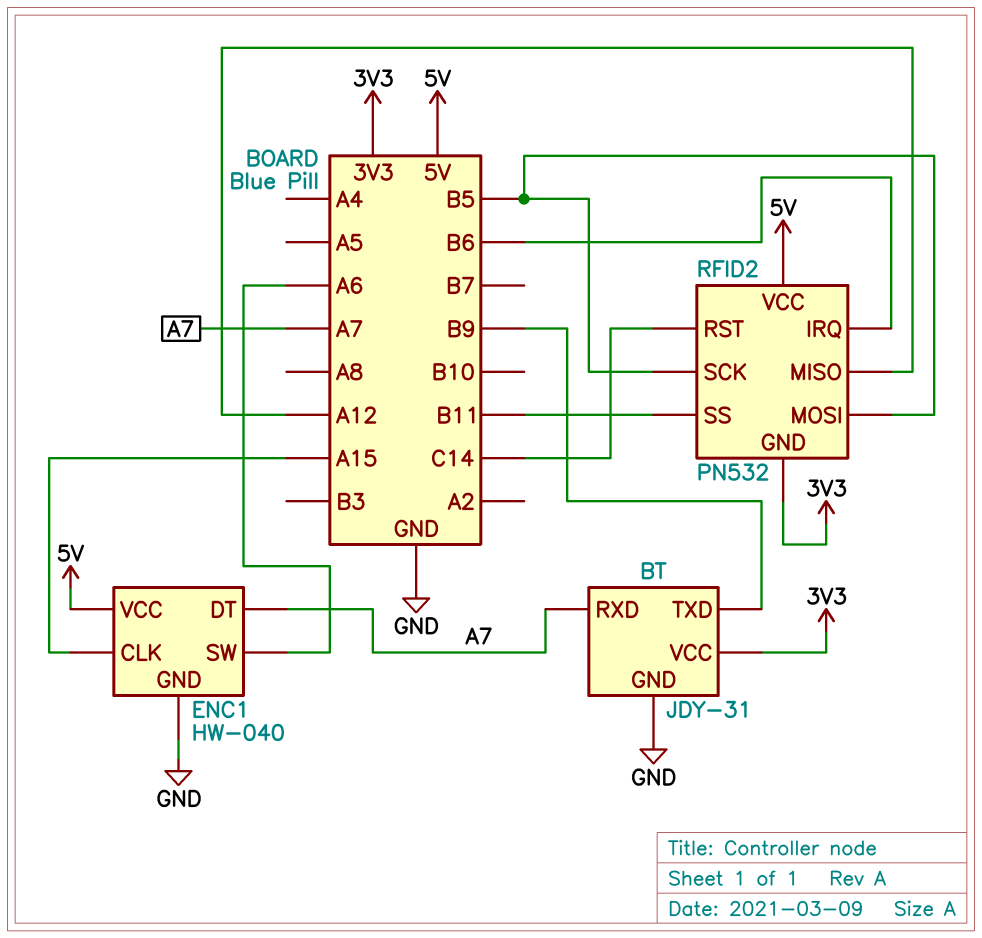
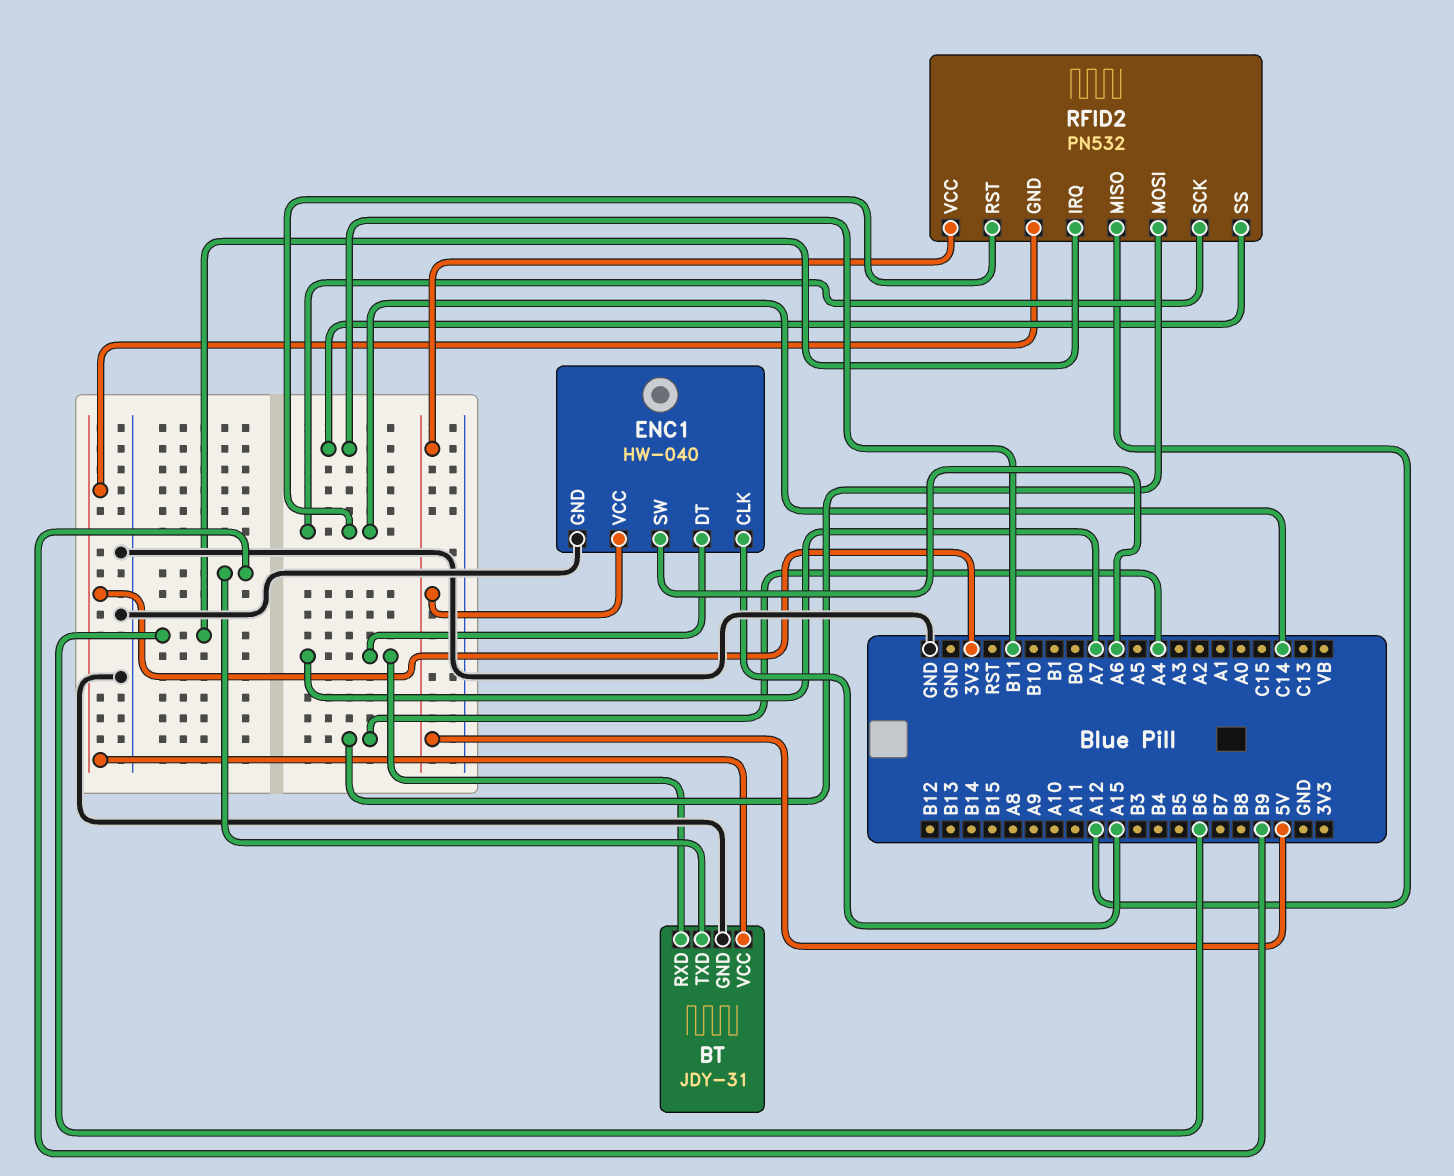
RFID2 pin MOSI: B5 -> A4
RFID2 pin SCK: B5 -> C14

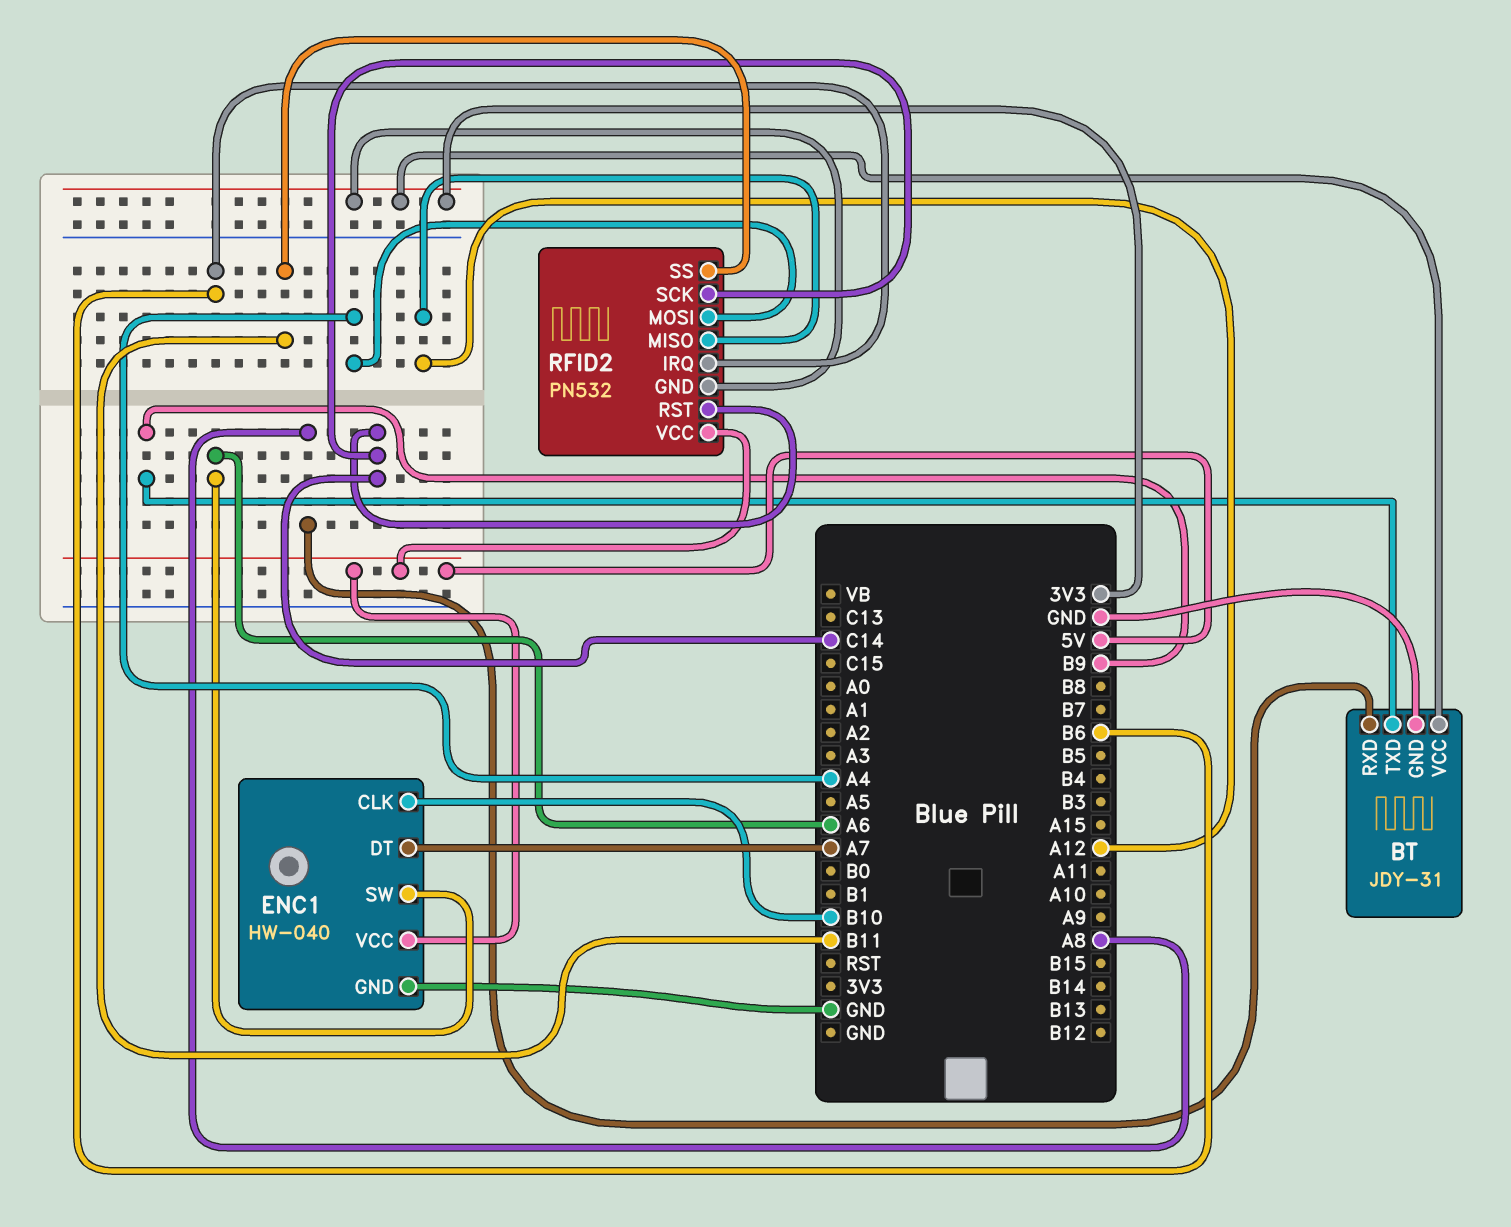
BT pin RXD: A7 -> A8
ENC1 pin CLK: A15 -> B10

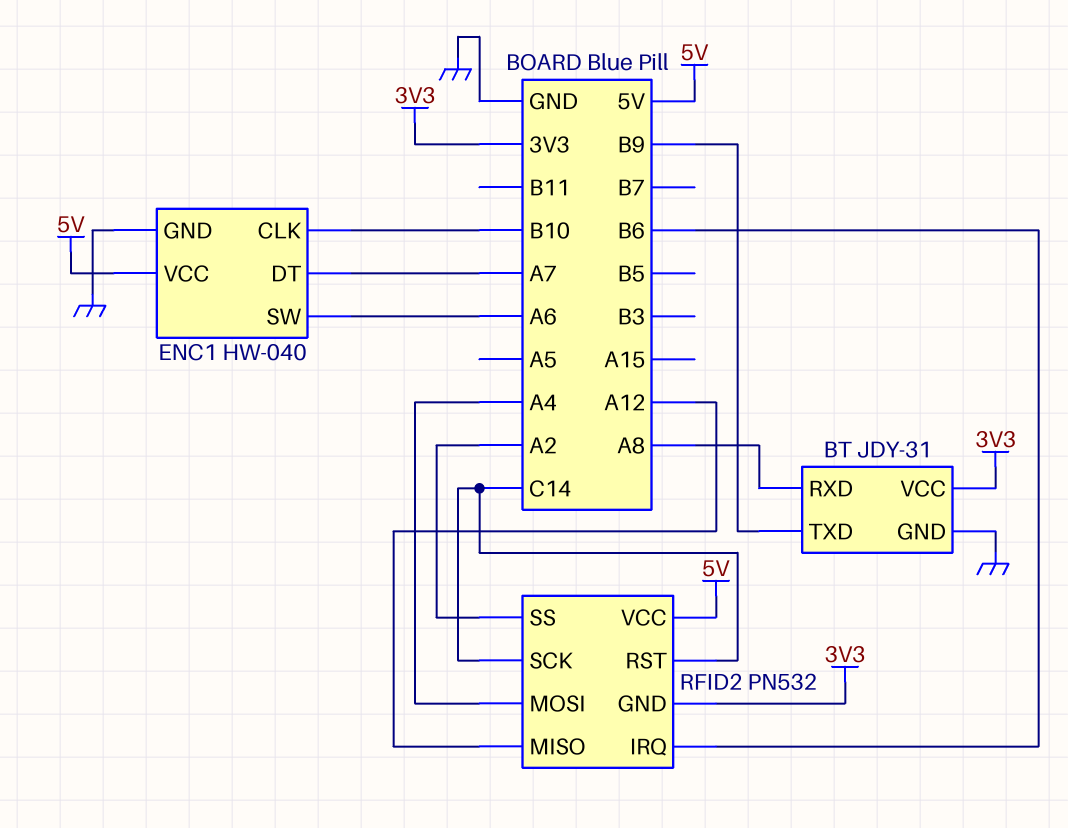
RFID2 pin SS: B11 -> A2

